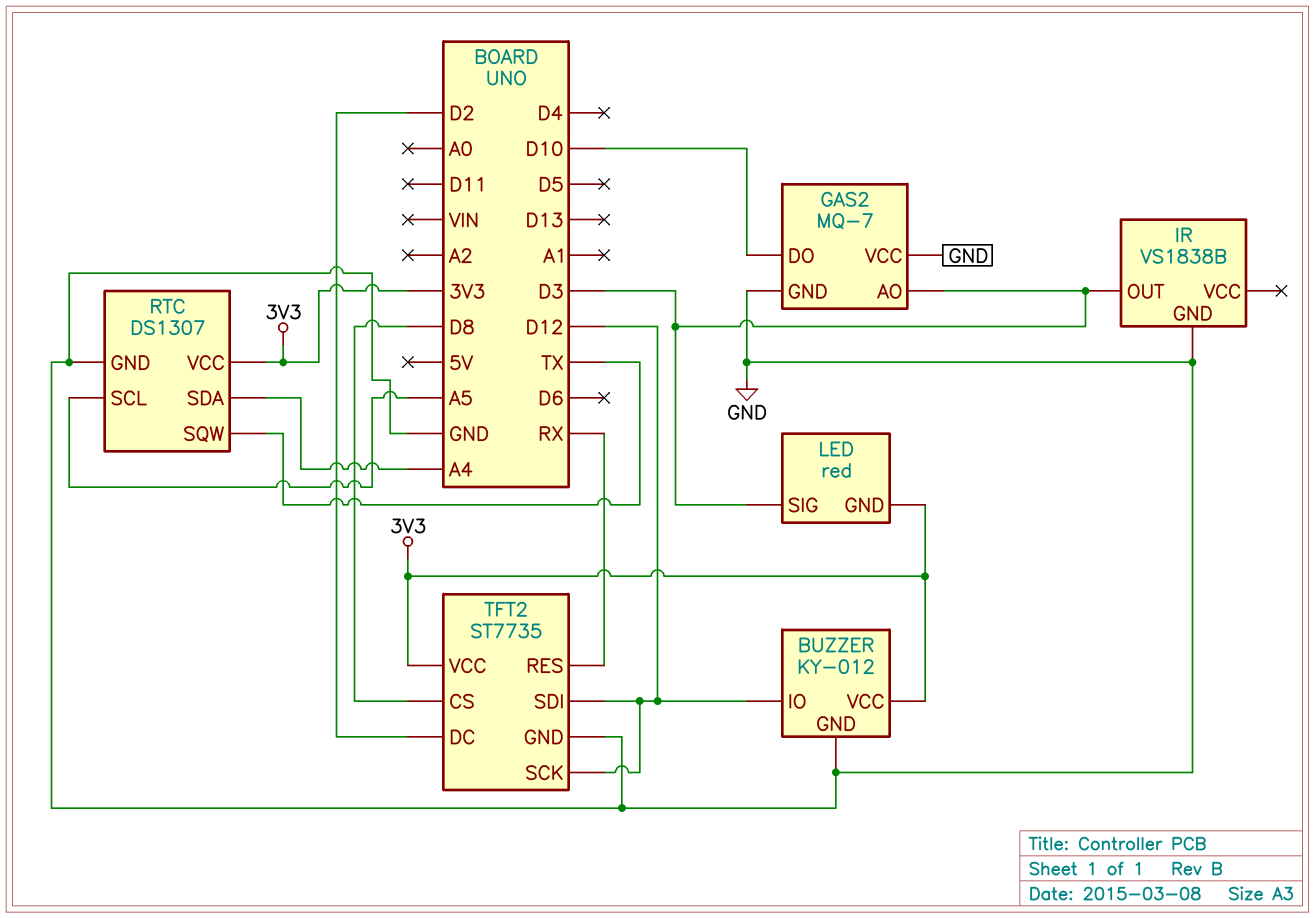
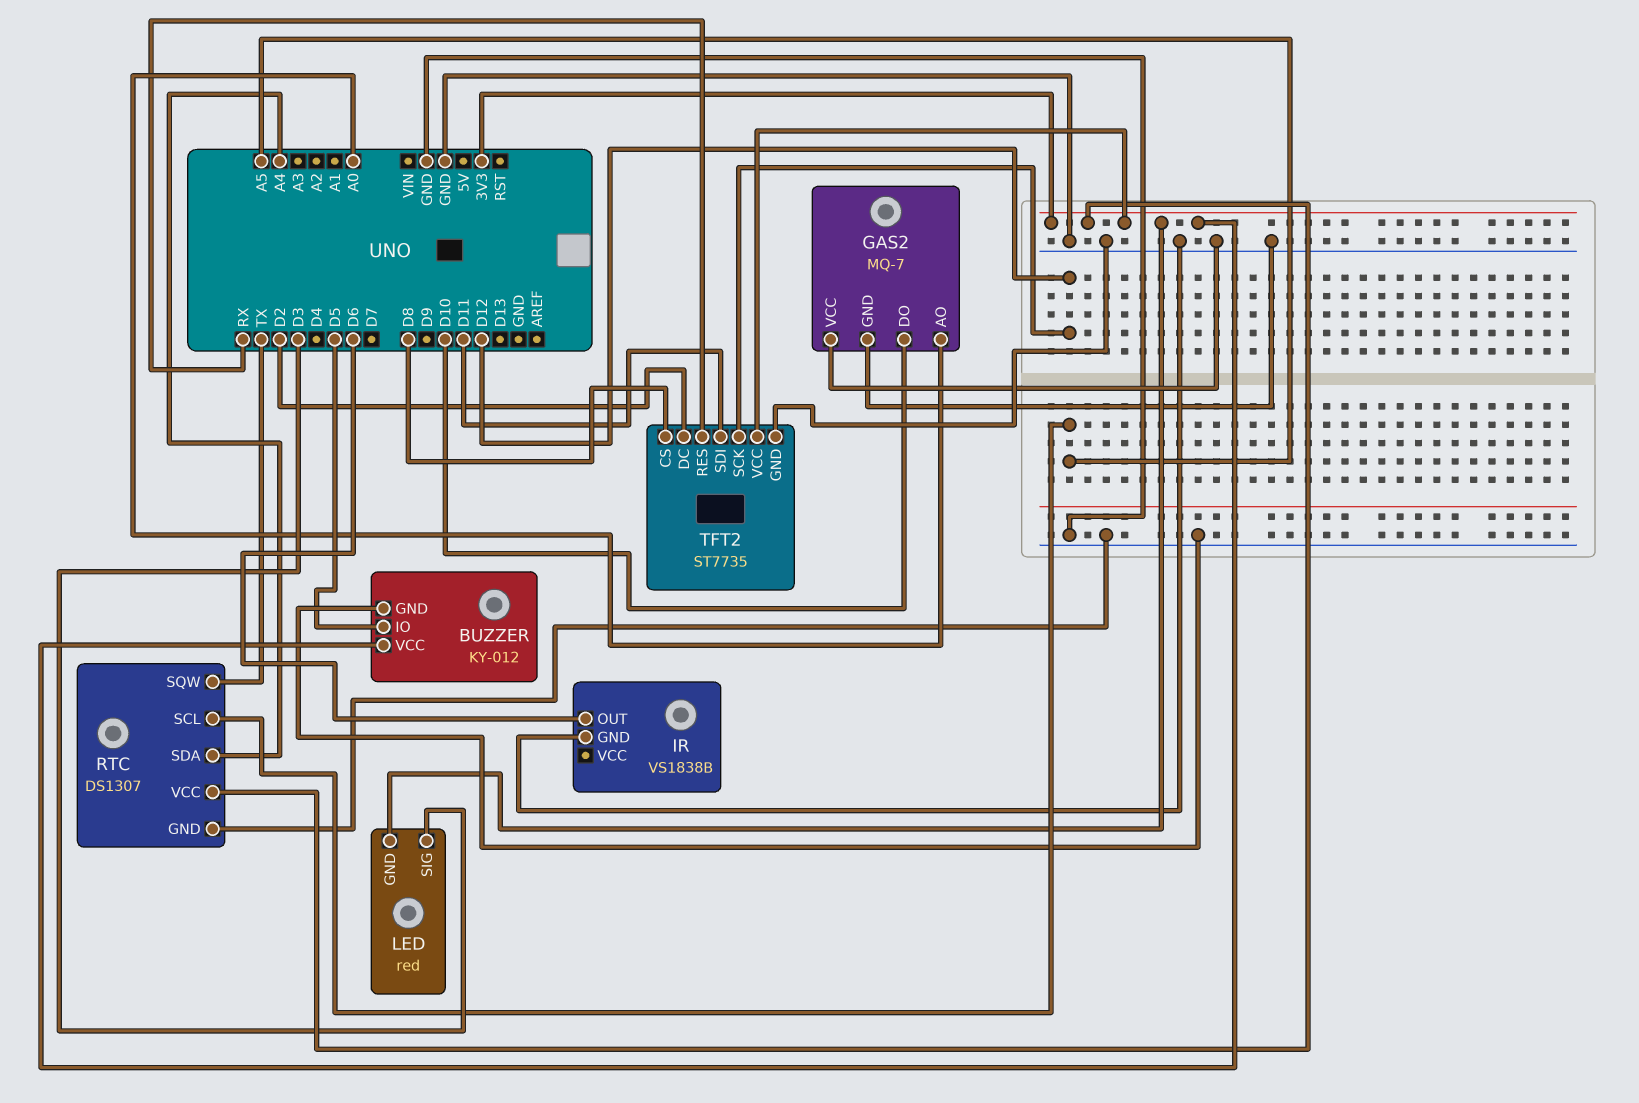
BUZZER pin IO: D12 -> D5
GAS2 pin AO: D3 -> A0
IR pin OUT: D3 -> D6
TFT2 pin SDI: D12 -> D11

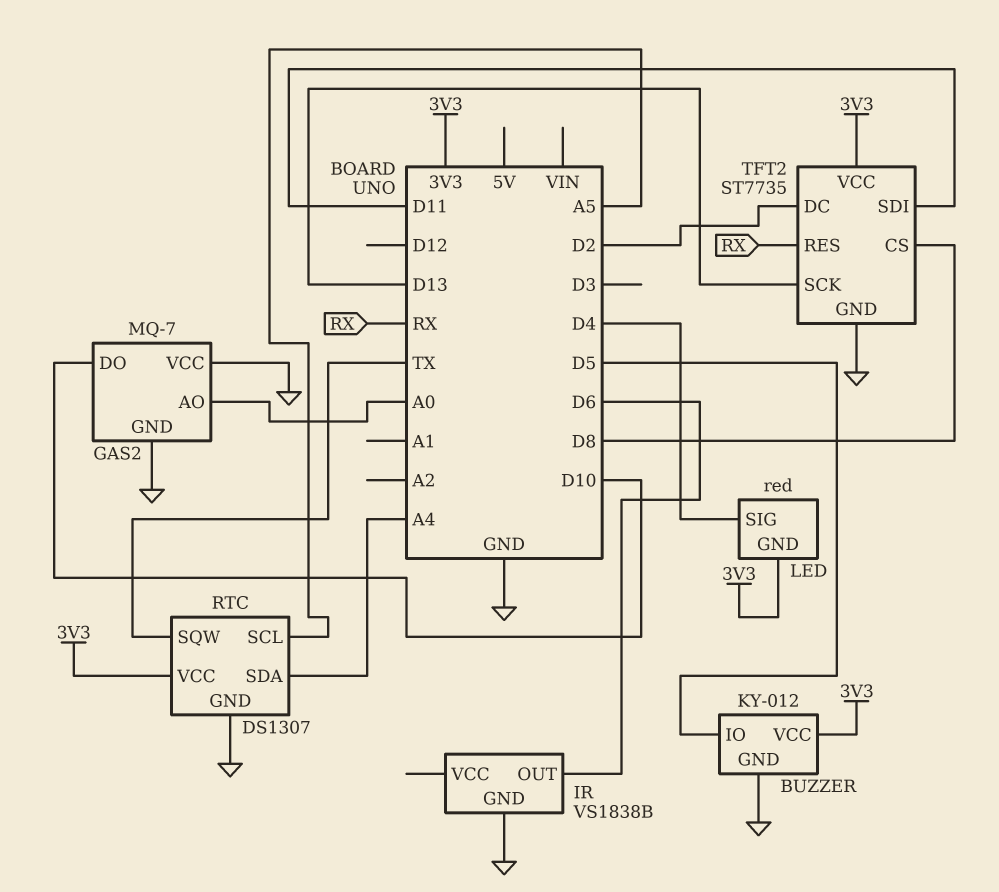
LED pin SIG: D3 -> D4
TFT2 pin SCK: D12 -> D13

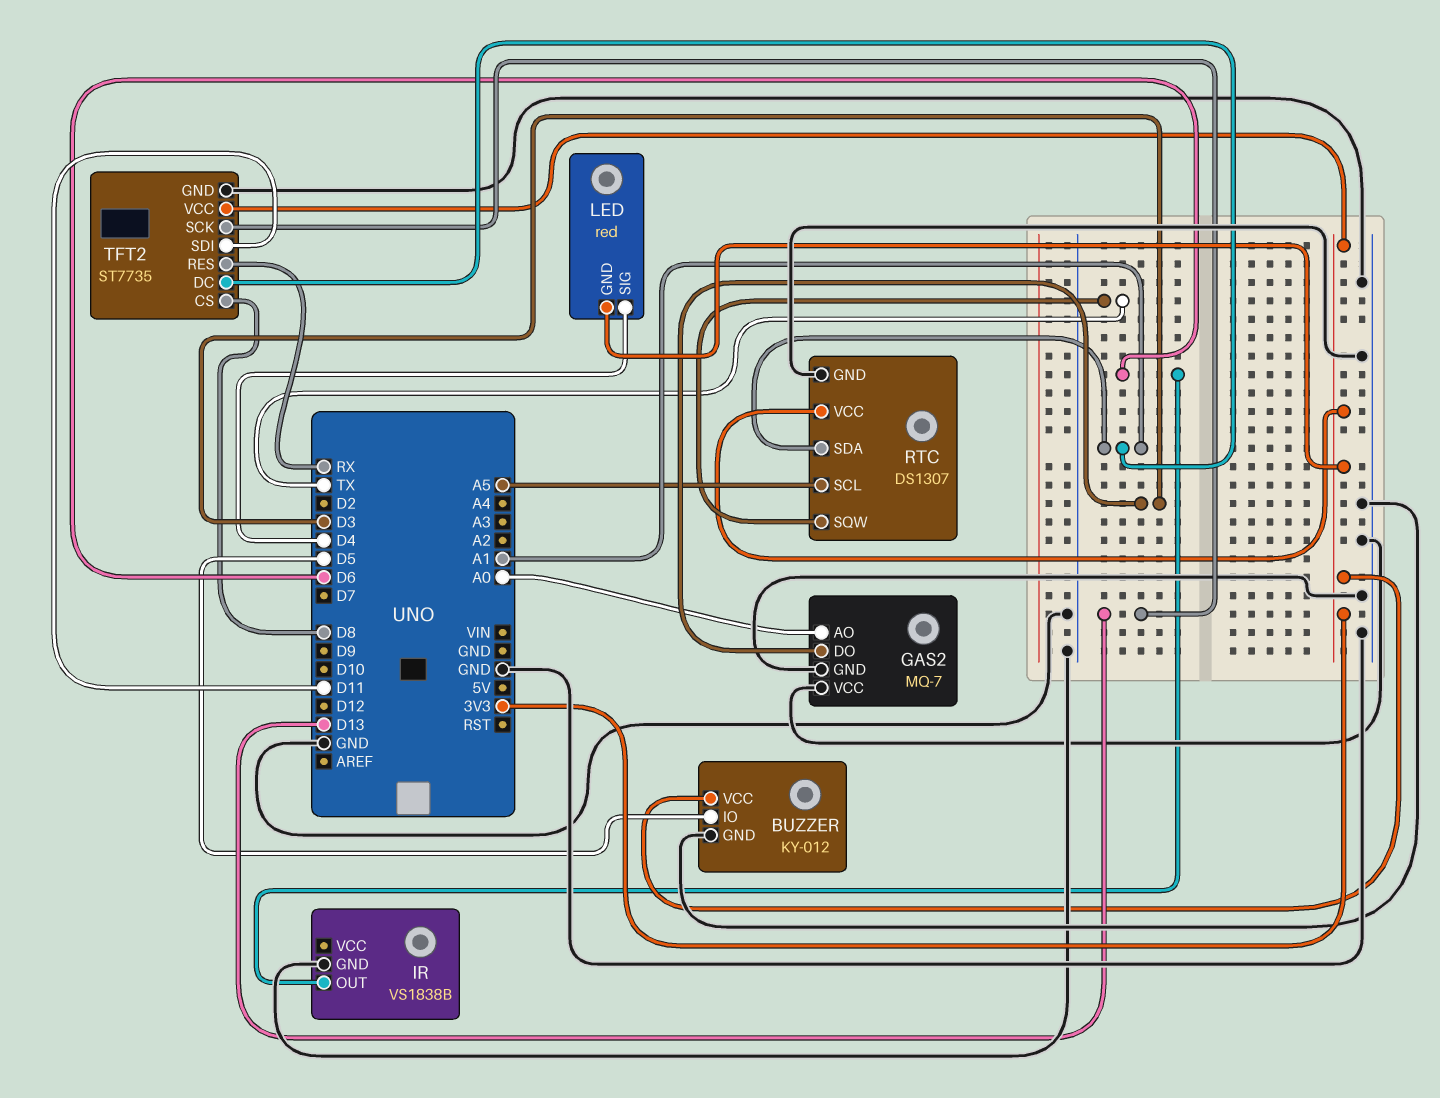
GAS2 pin DO: D10 -> D3
RTC pin SDA: A4 -> A1
TFT2 pin DC: D2 -> A1

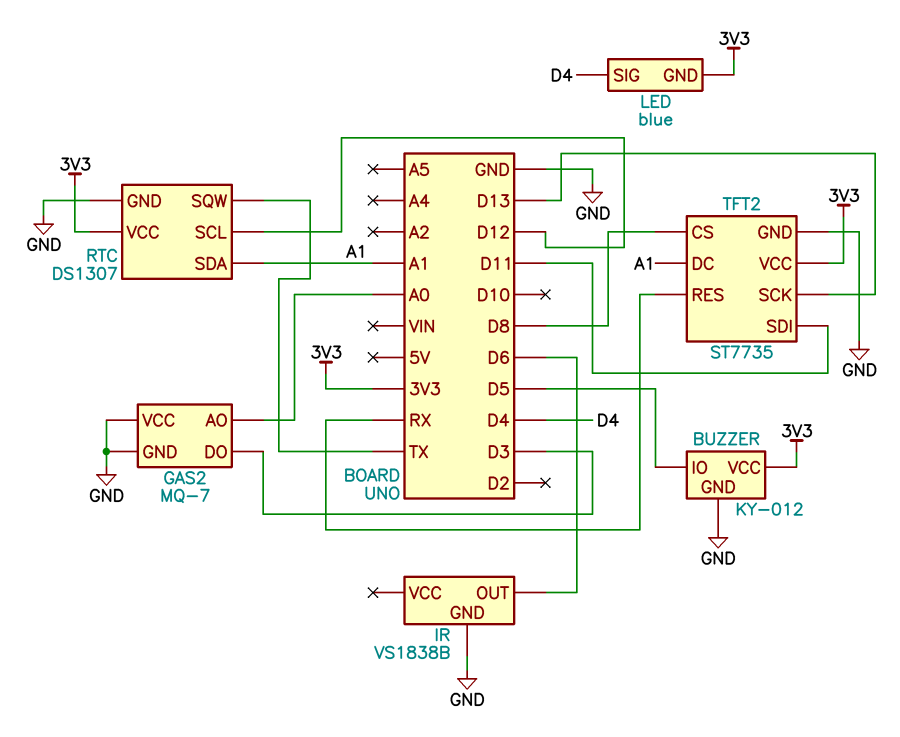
LED: red -> blue
RTC pin SCL: A5 -> D12

